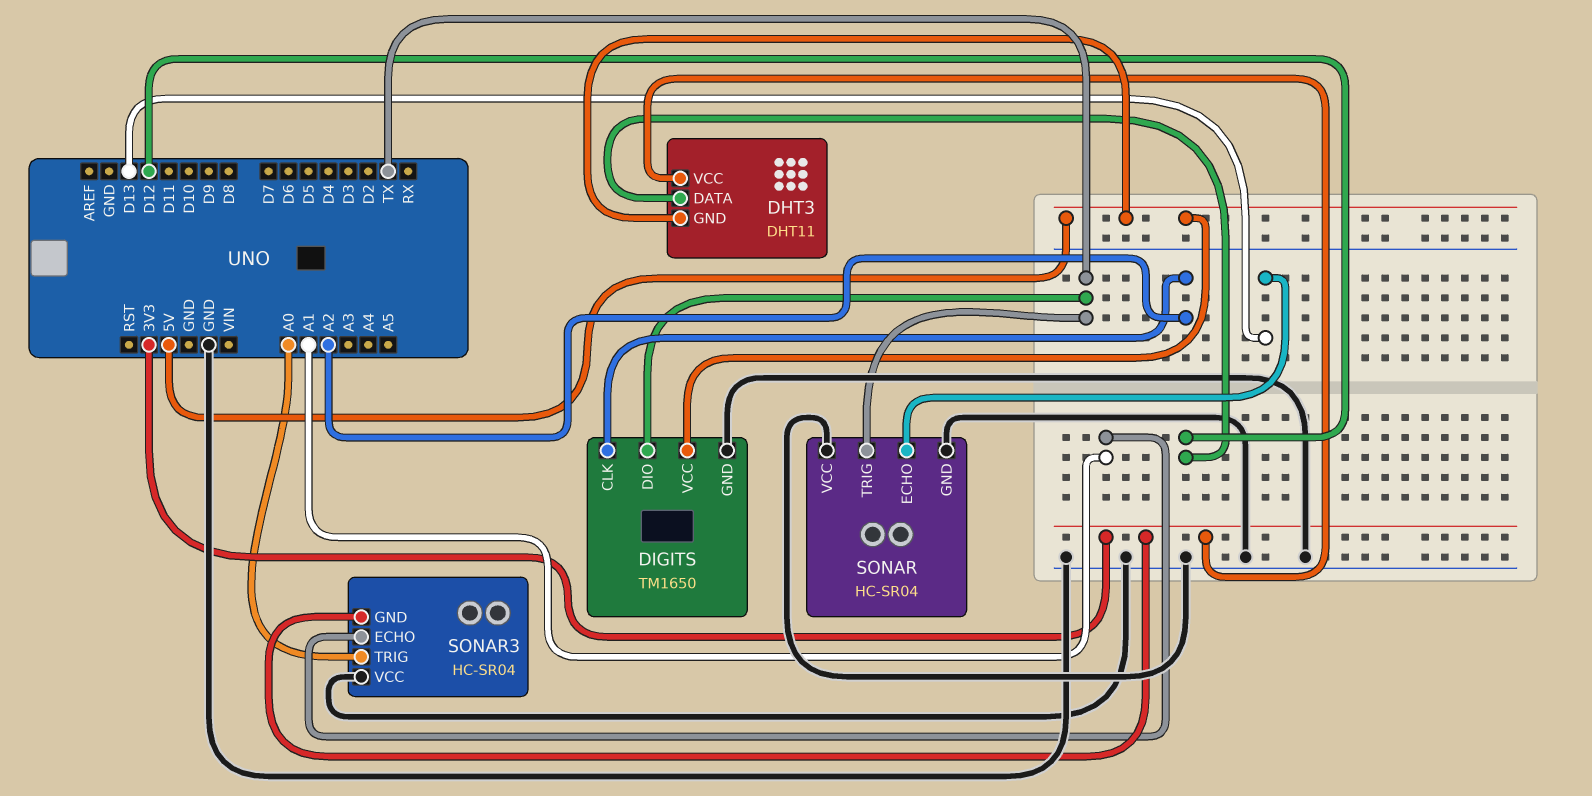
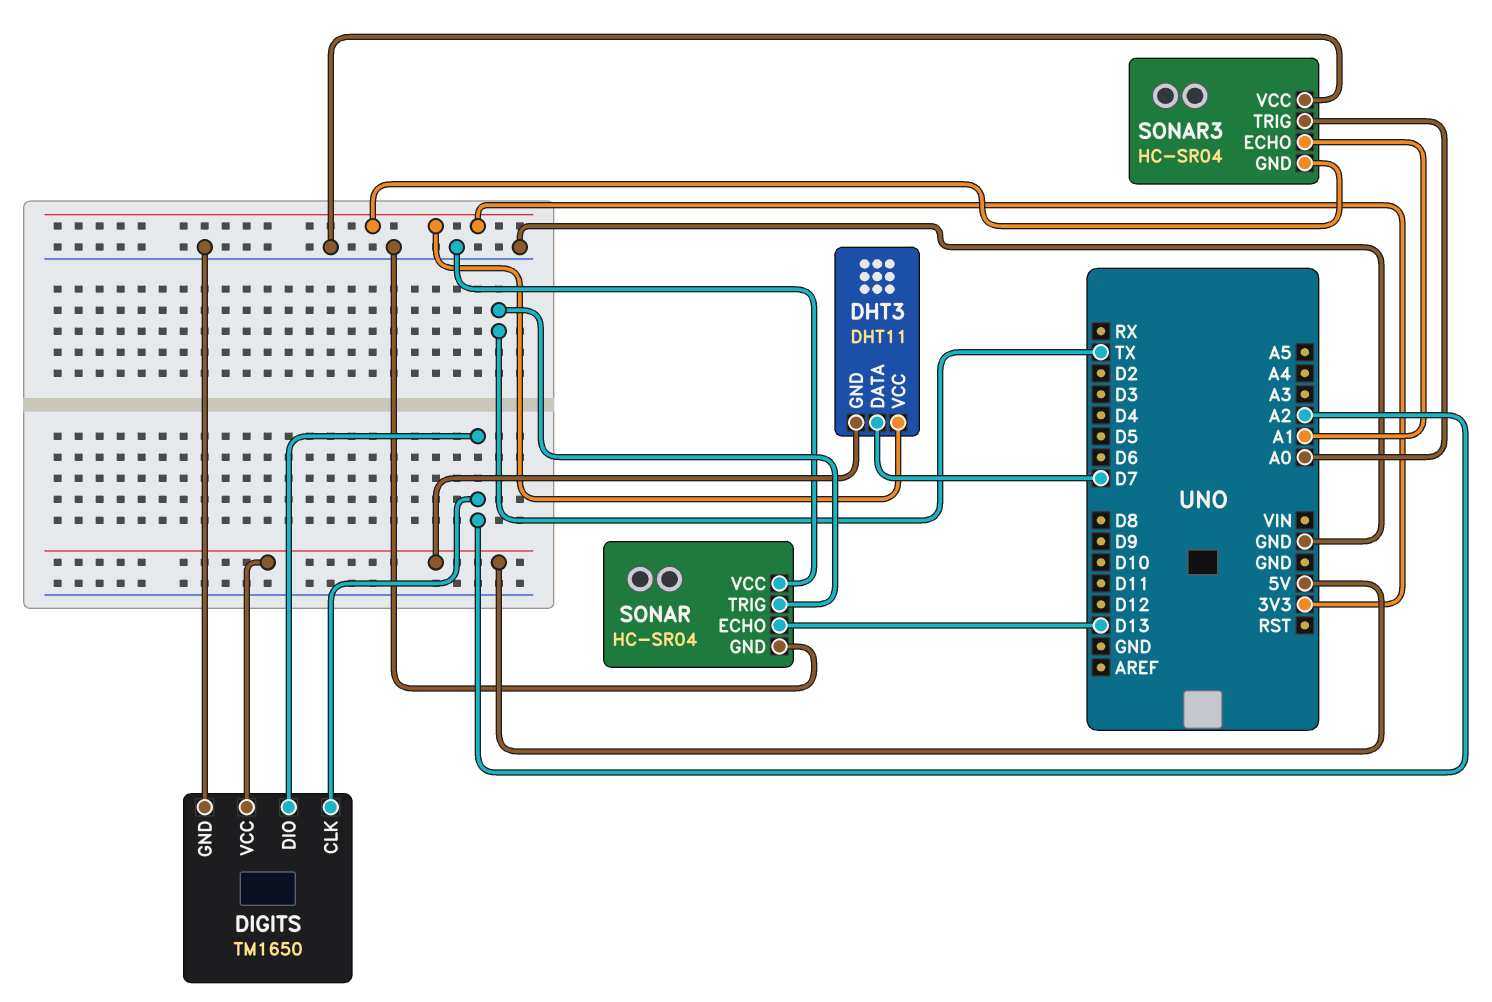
DHT3 pin DATA: D12 -> D7
DIGITS pin DIO: TX -> A2

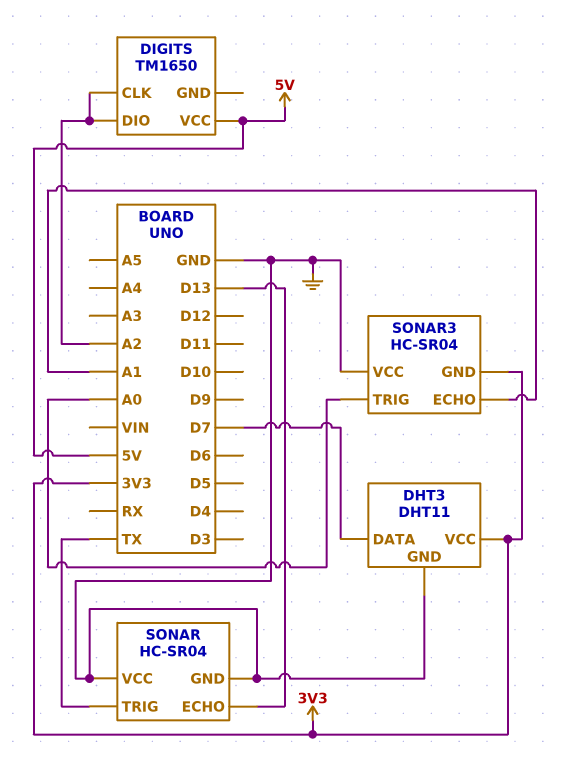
DHT3 pin GND: 5V -> GND
DIGITS pin GND: GND -> none

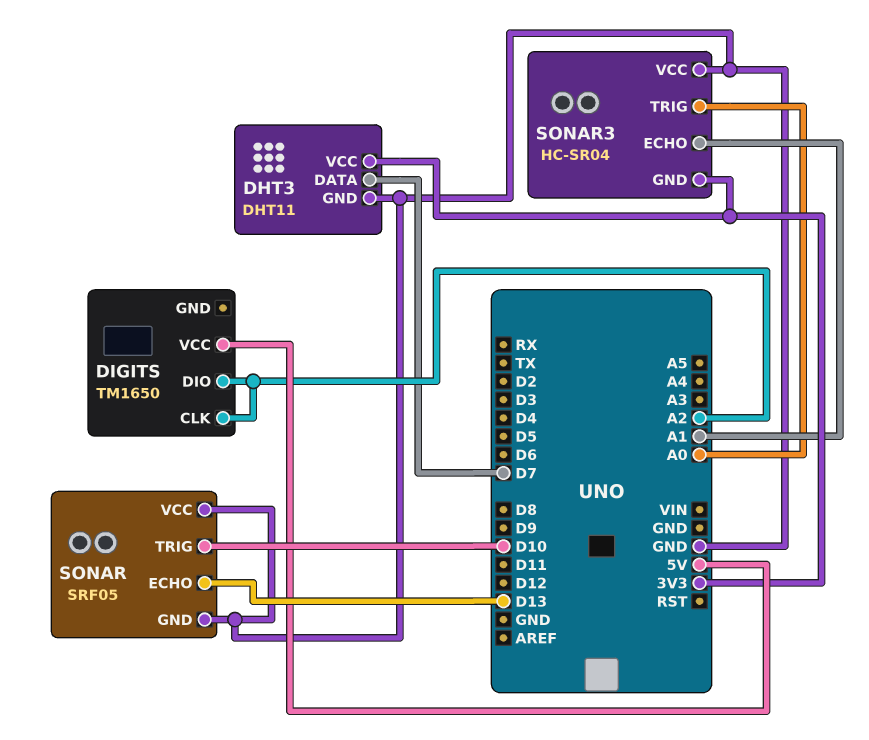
SONAR: HC-SR04 -> SRF05
SONAR pin TRIG: TX -> D10

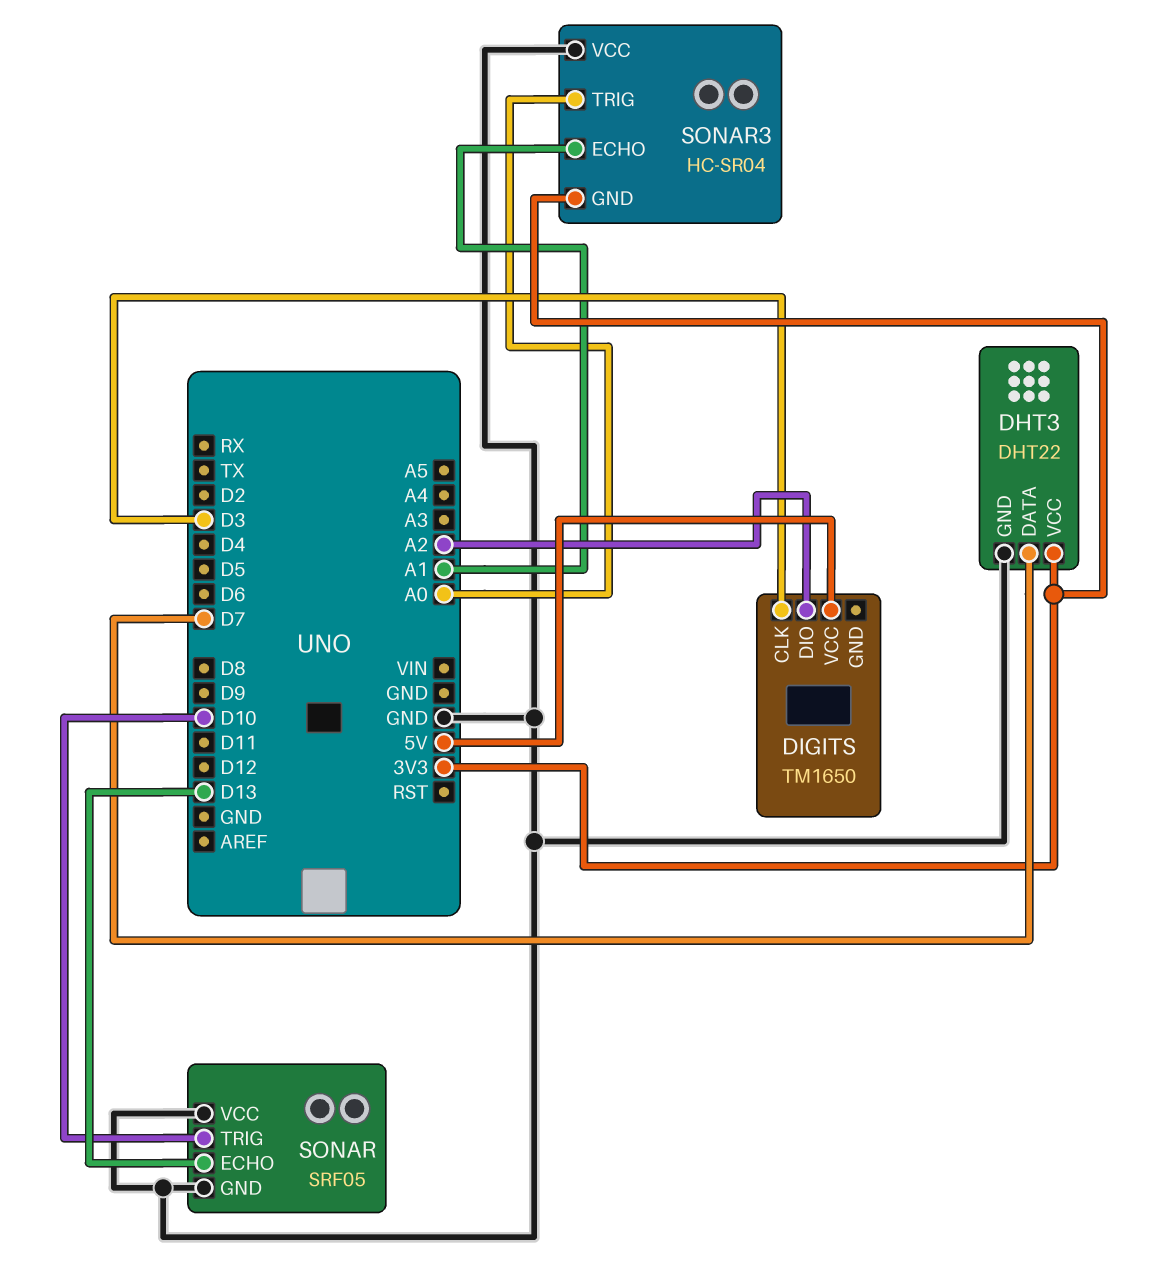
DHT3: DHT11 -> DHT22
DIGITS pin CLK: A2 -> D3

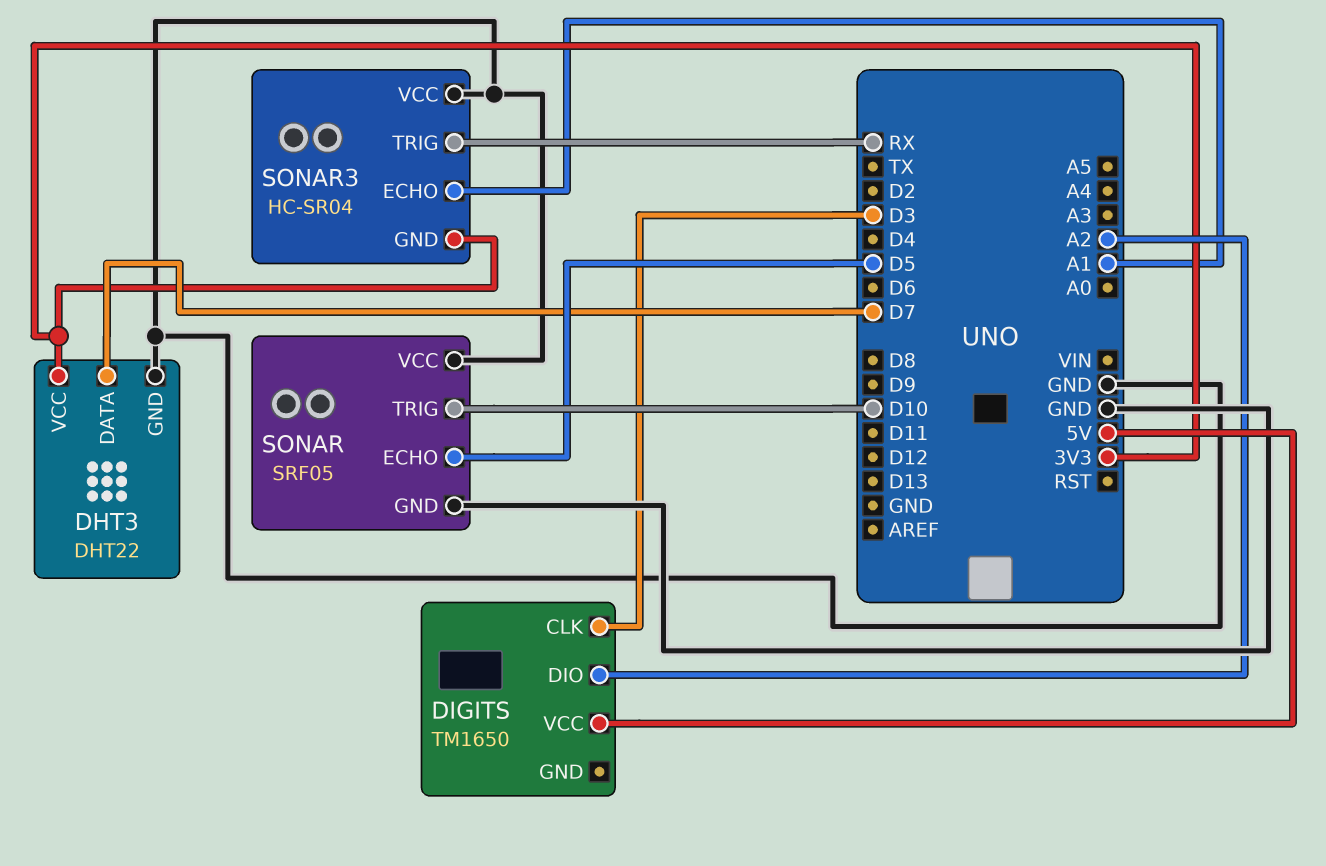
SONAR pin ECHO: D13 -> D5
SONAR3 pin TRIG: A0 -> RX

